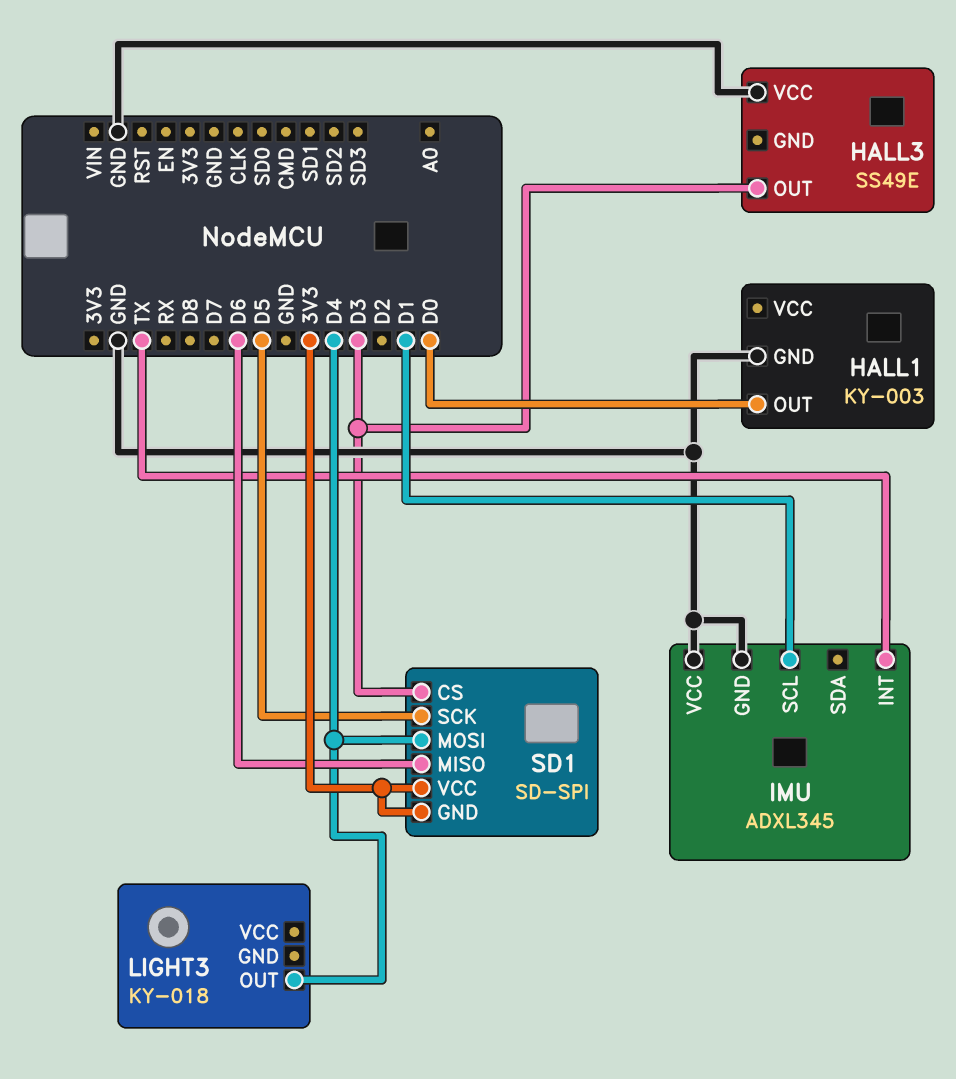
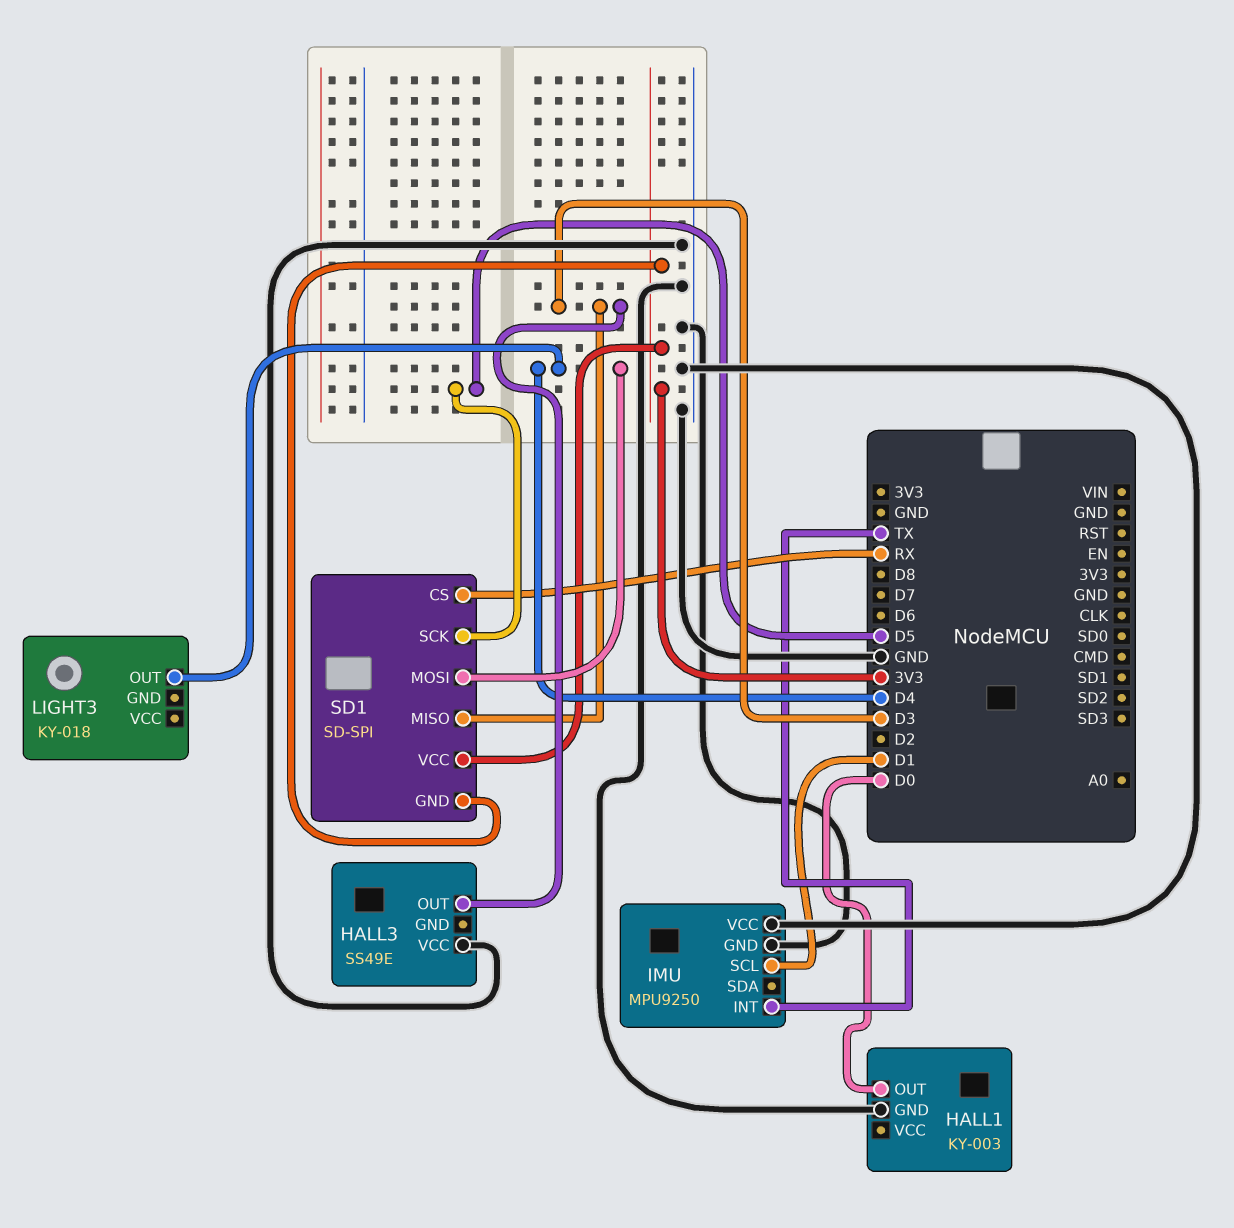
IMU: ADXL345 -> MPU9250
SD1 pin CS: D3 -> RX
SD1 pin MISO: D6 -> D3

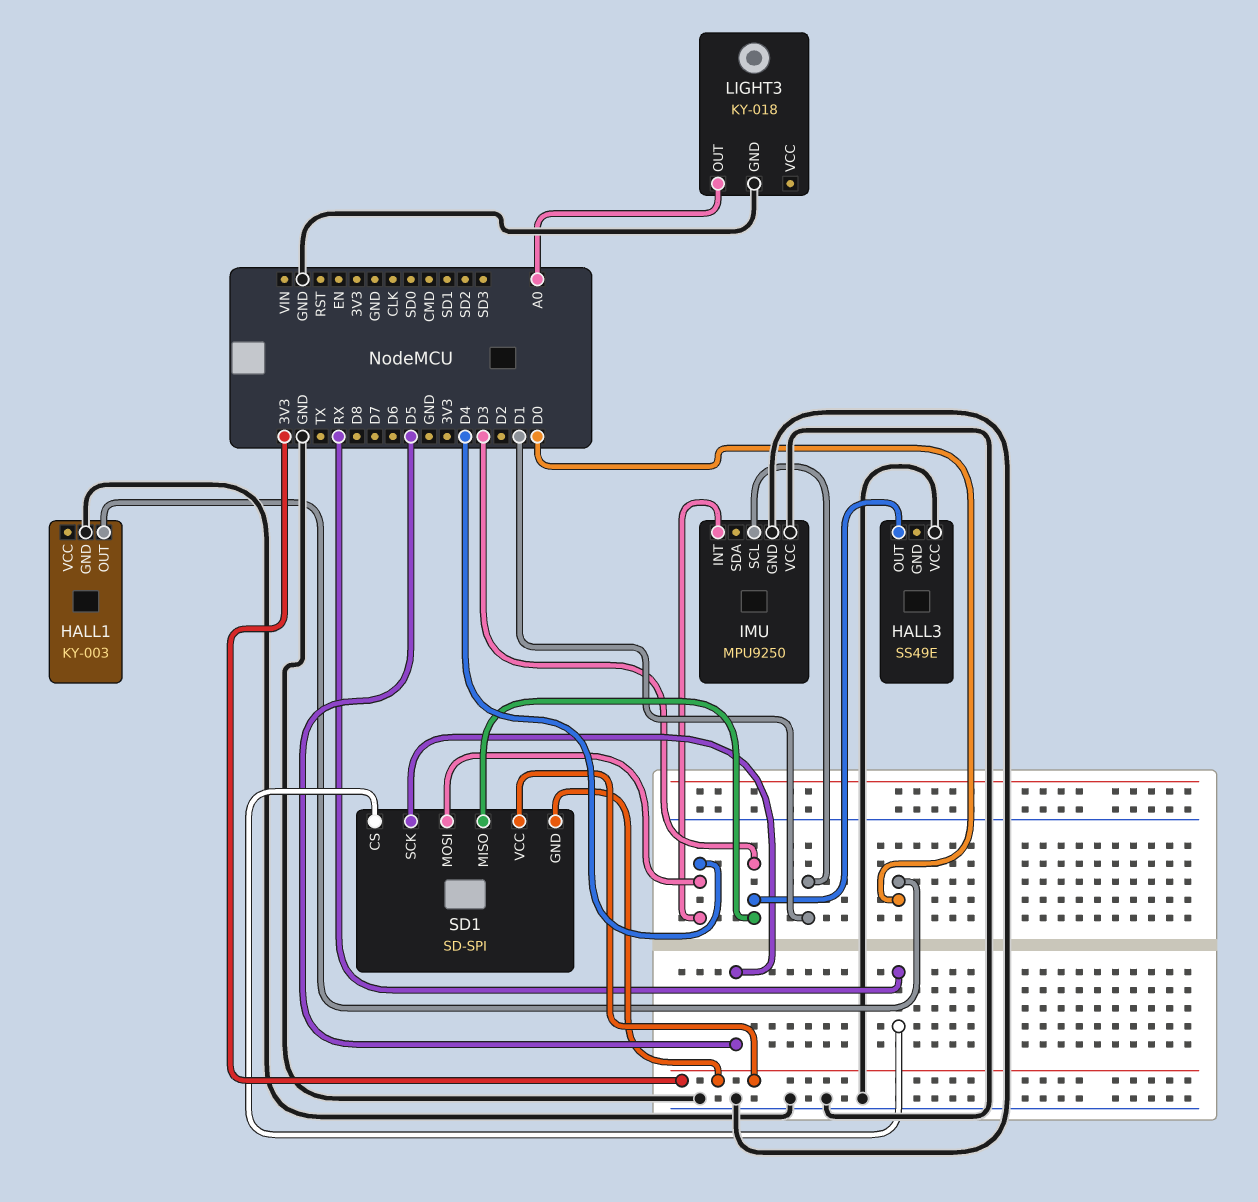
IMU pin INT: TX -> D4
LIGHT3 pin GND: none -> GND
LIGHT3 pin OUT: D4 -> A0

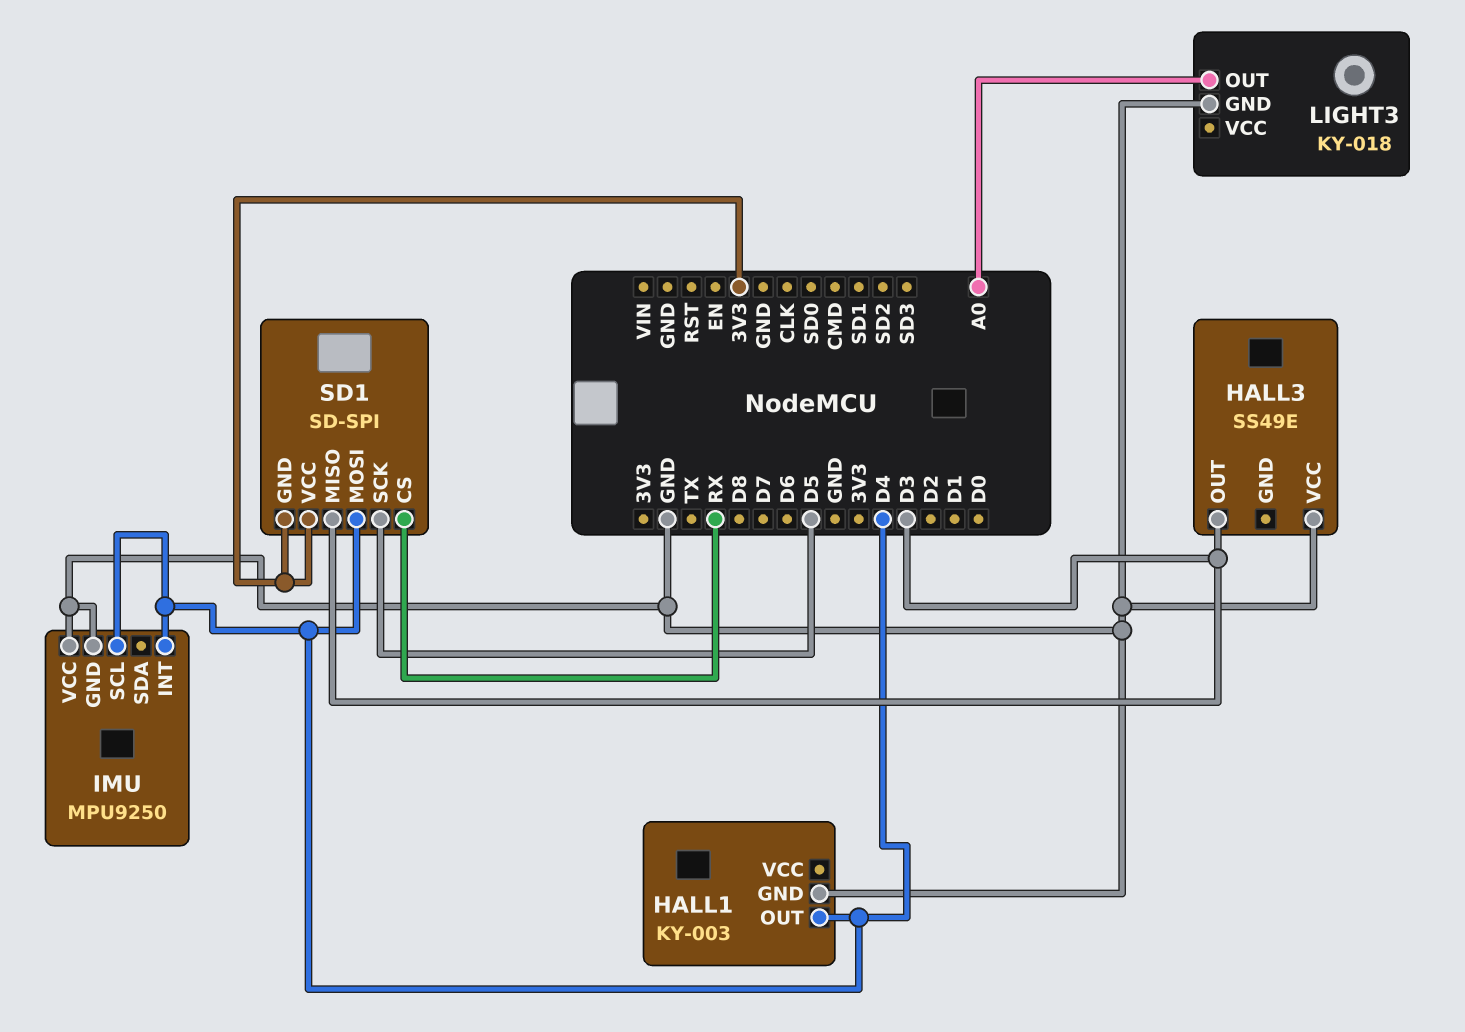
HALL1 pin OUT: D0 -> D4
IMU pin SCL: D1 -> D4

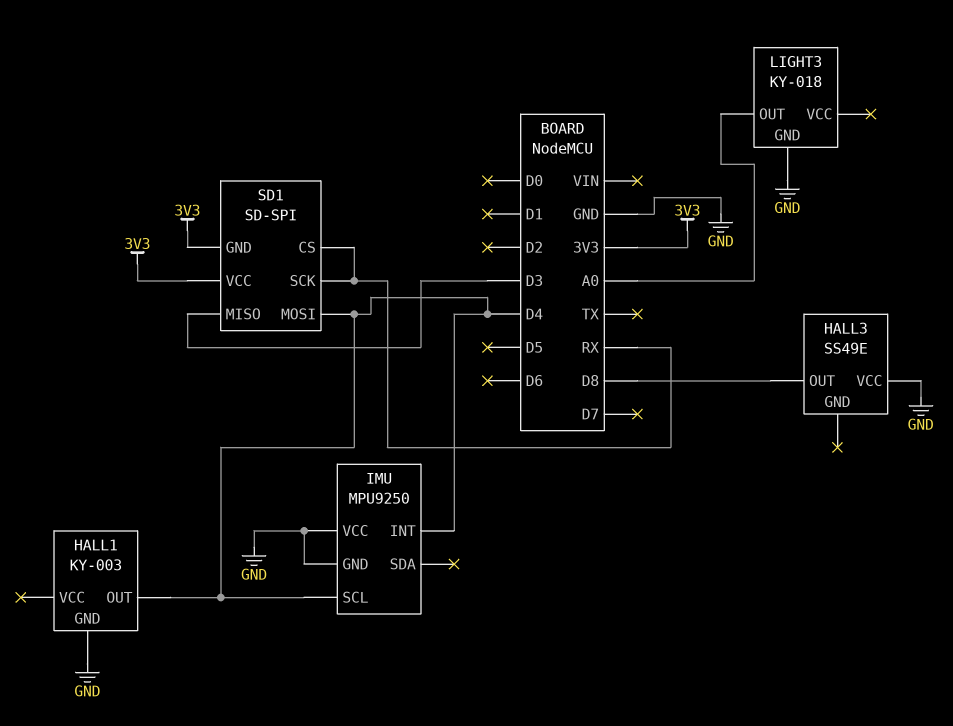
HALL3 pin OUT: D3 -> D8
SD1 pin SCK: D5 -> RX

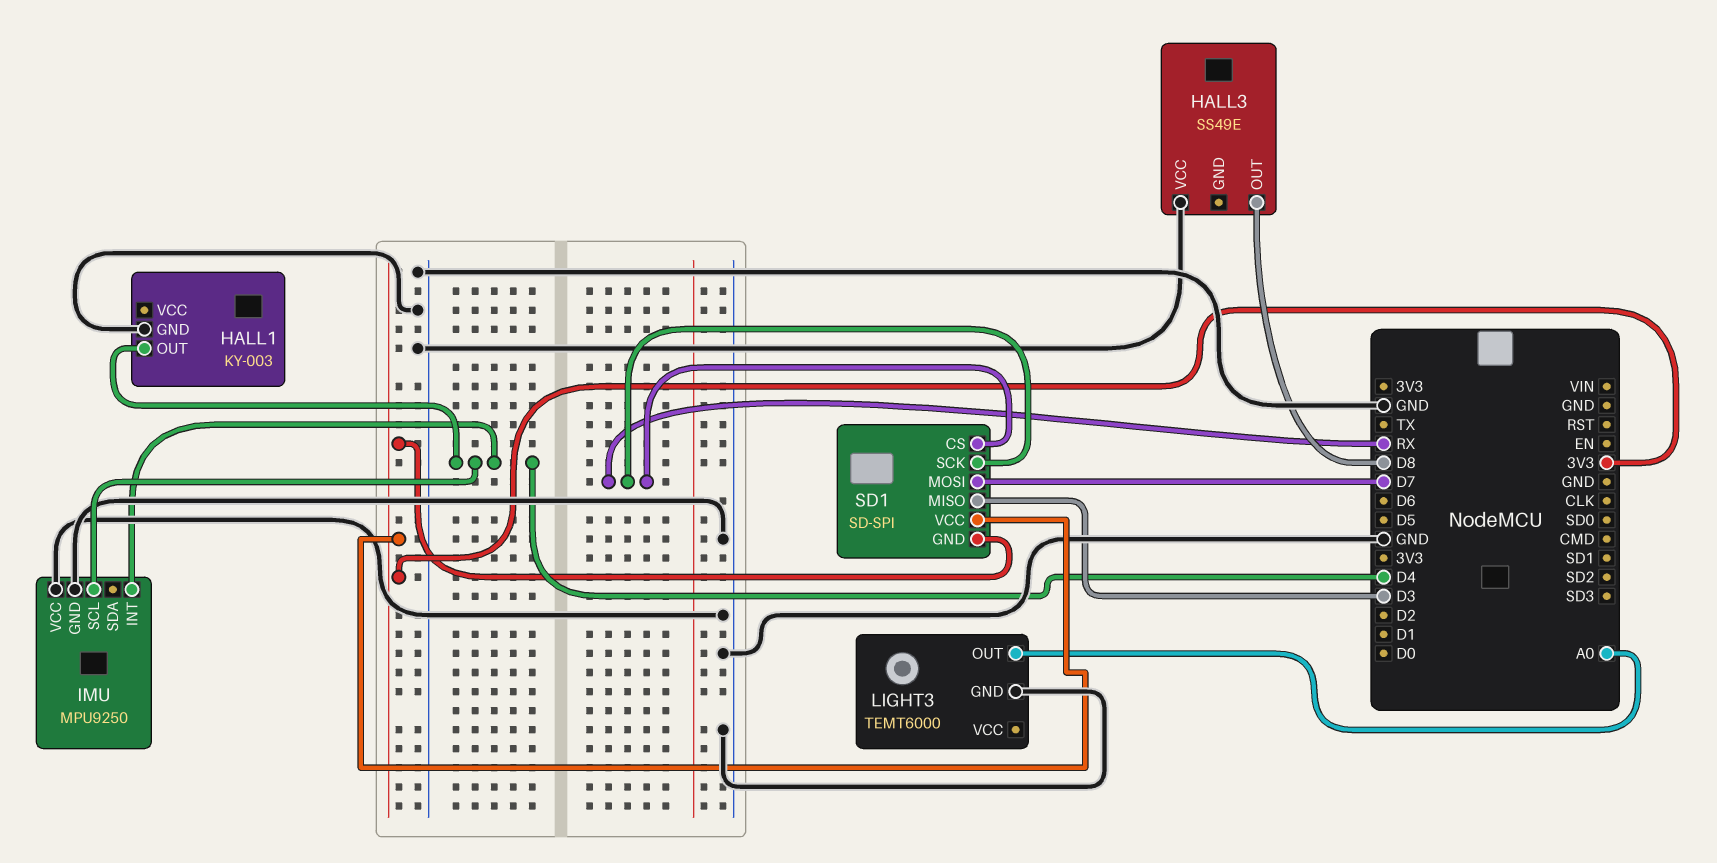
LIGHT3: KY-018 -> TEMT6000
SD1 pin MOSI: D4 -> D7

